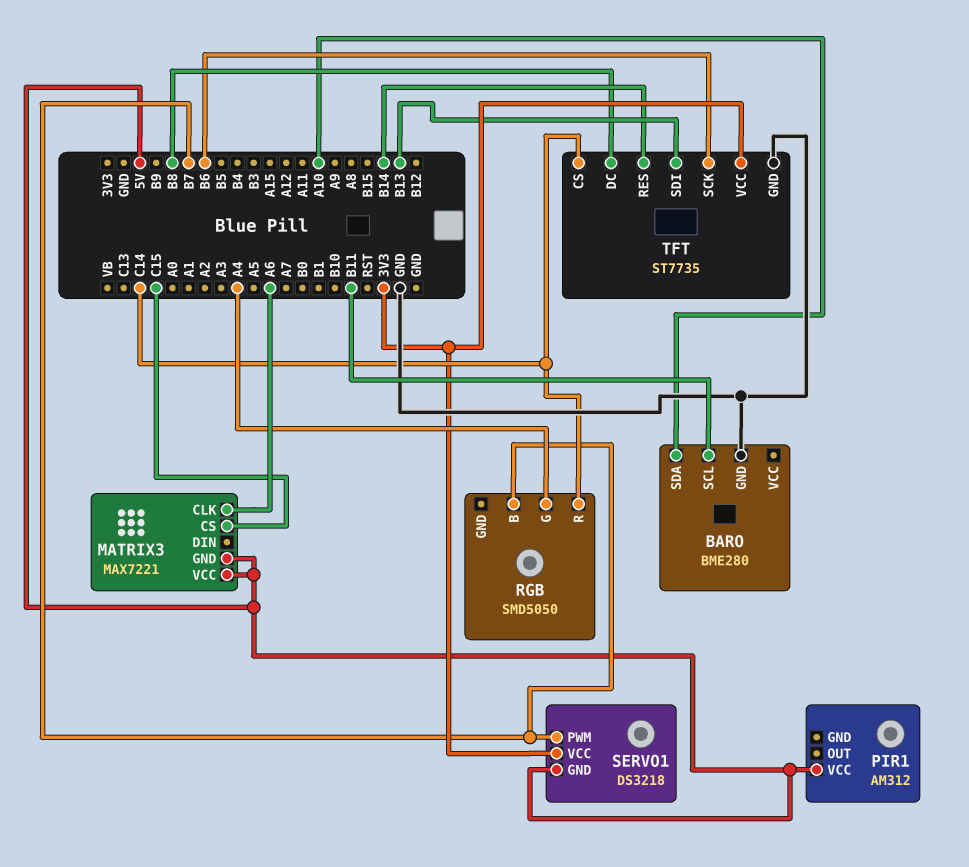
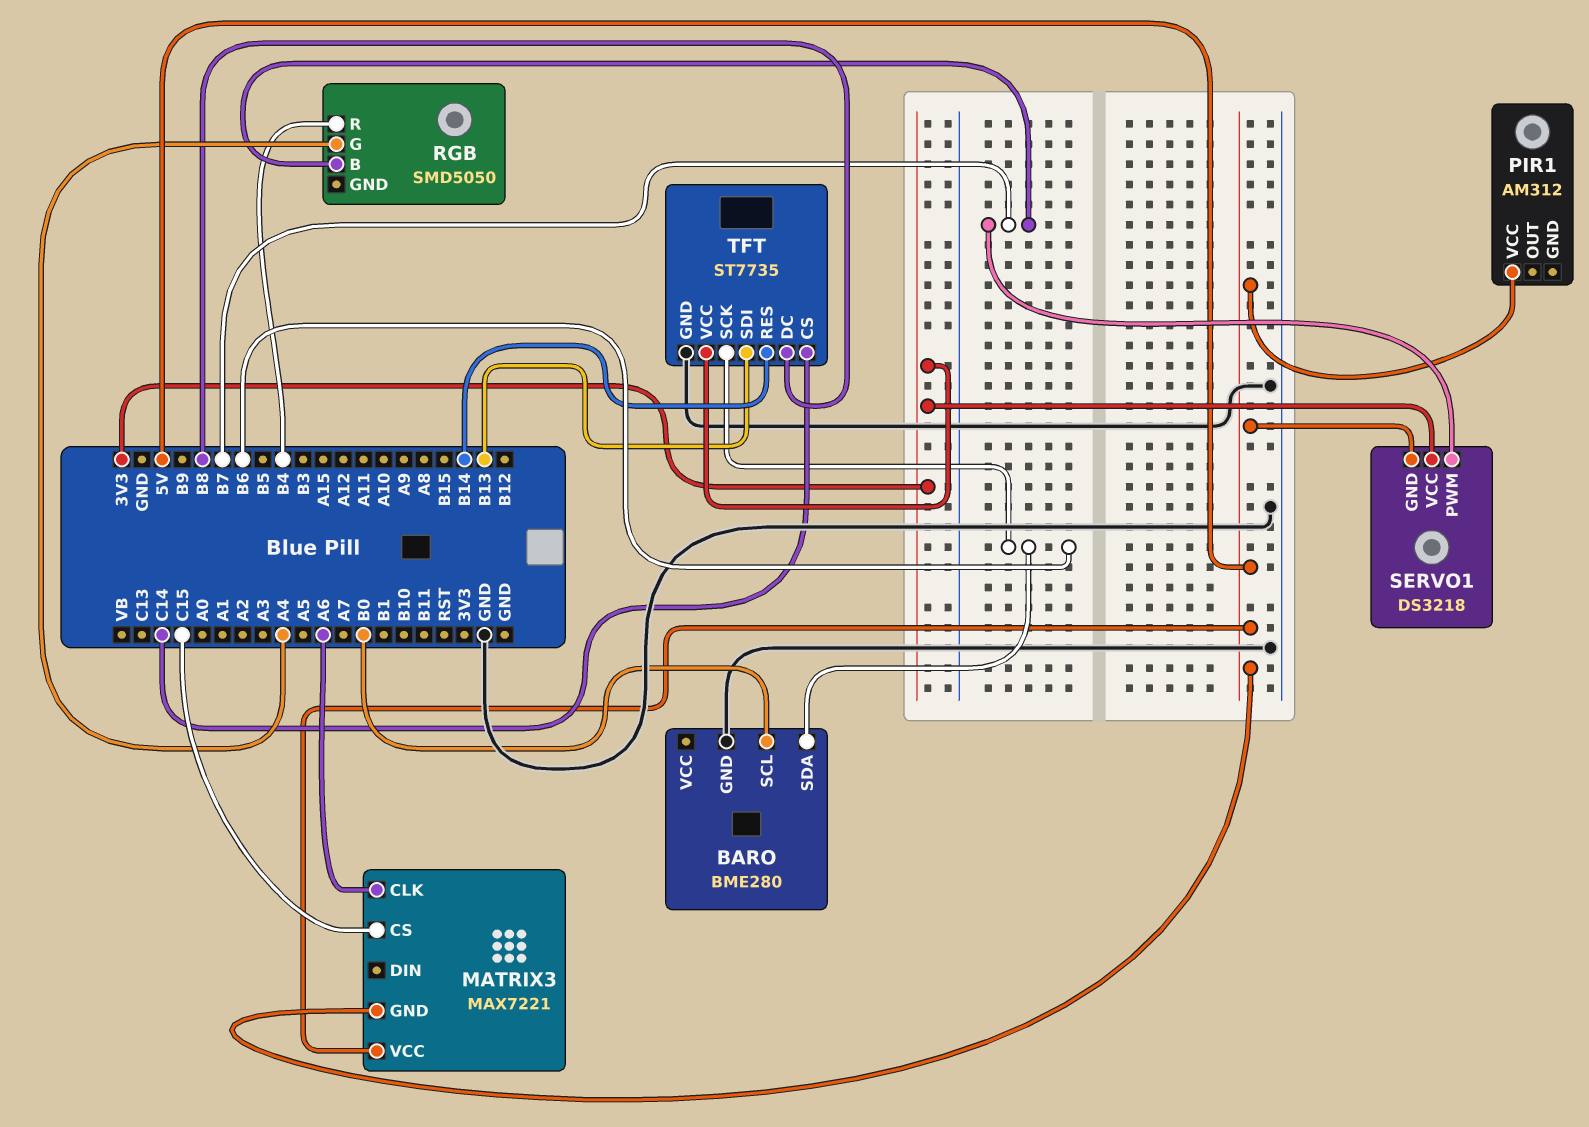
BARO pin SCL: B11 -> B0
BARO pin SDA: A10 -> B6
RGB pin R: C14 -> B4

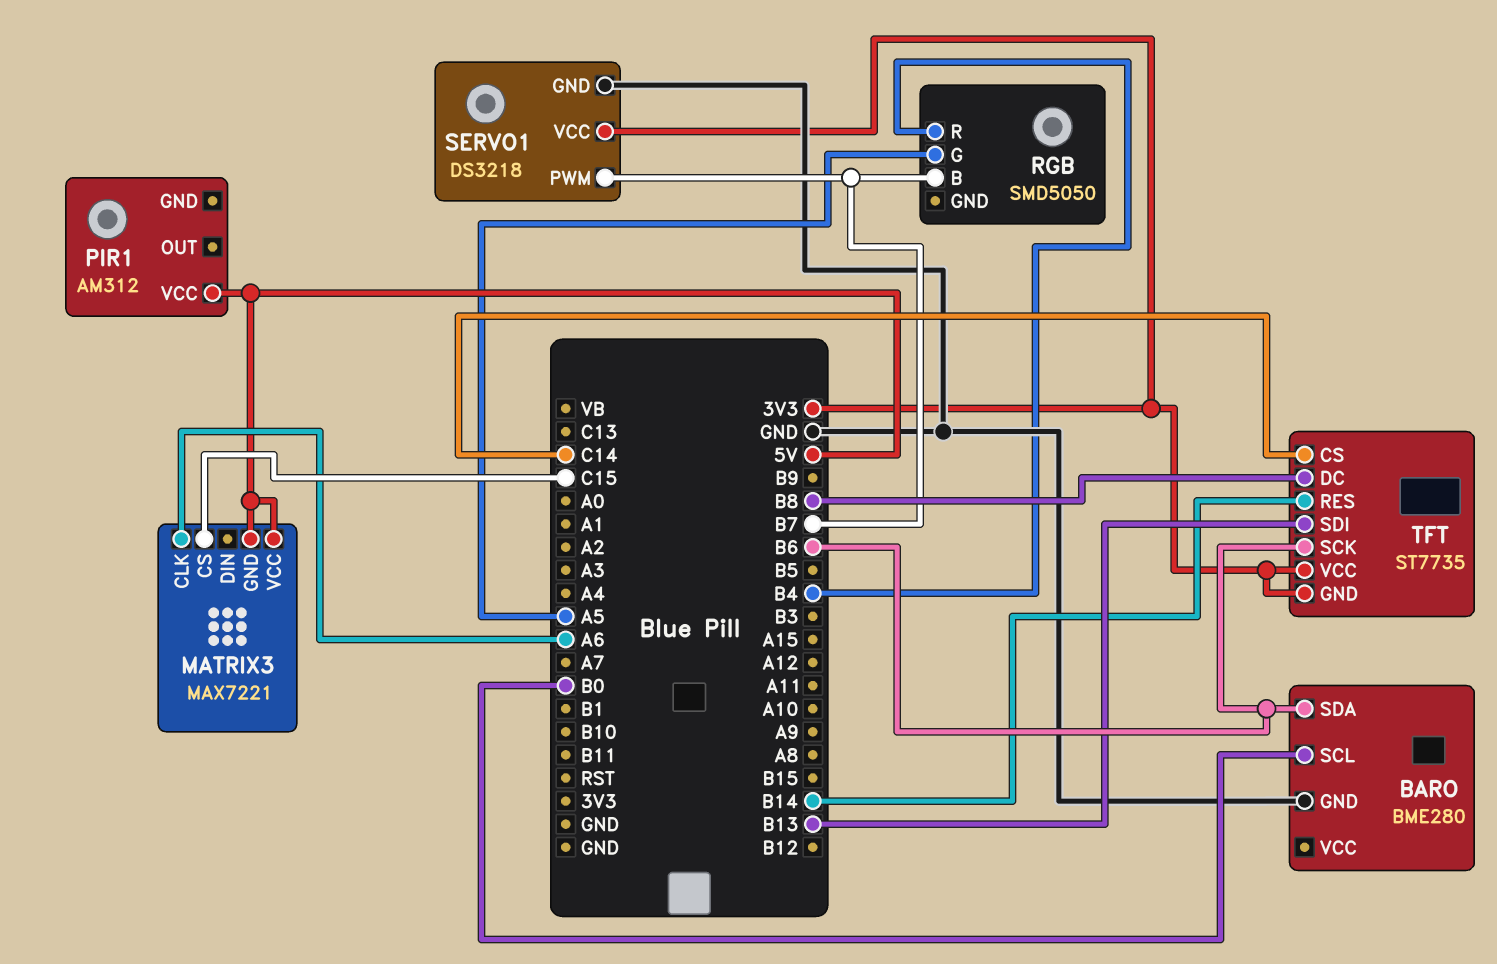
RGB pin G: A4 -> A5
SERVO1 pin GND: 5V -> GND
TFT pin GND: GND -> 3V3

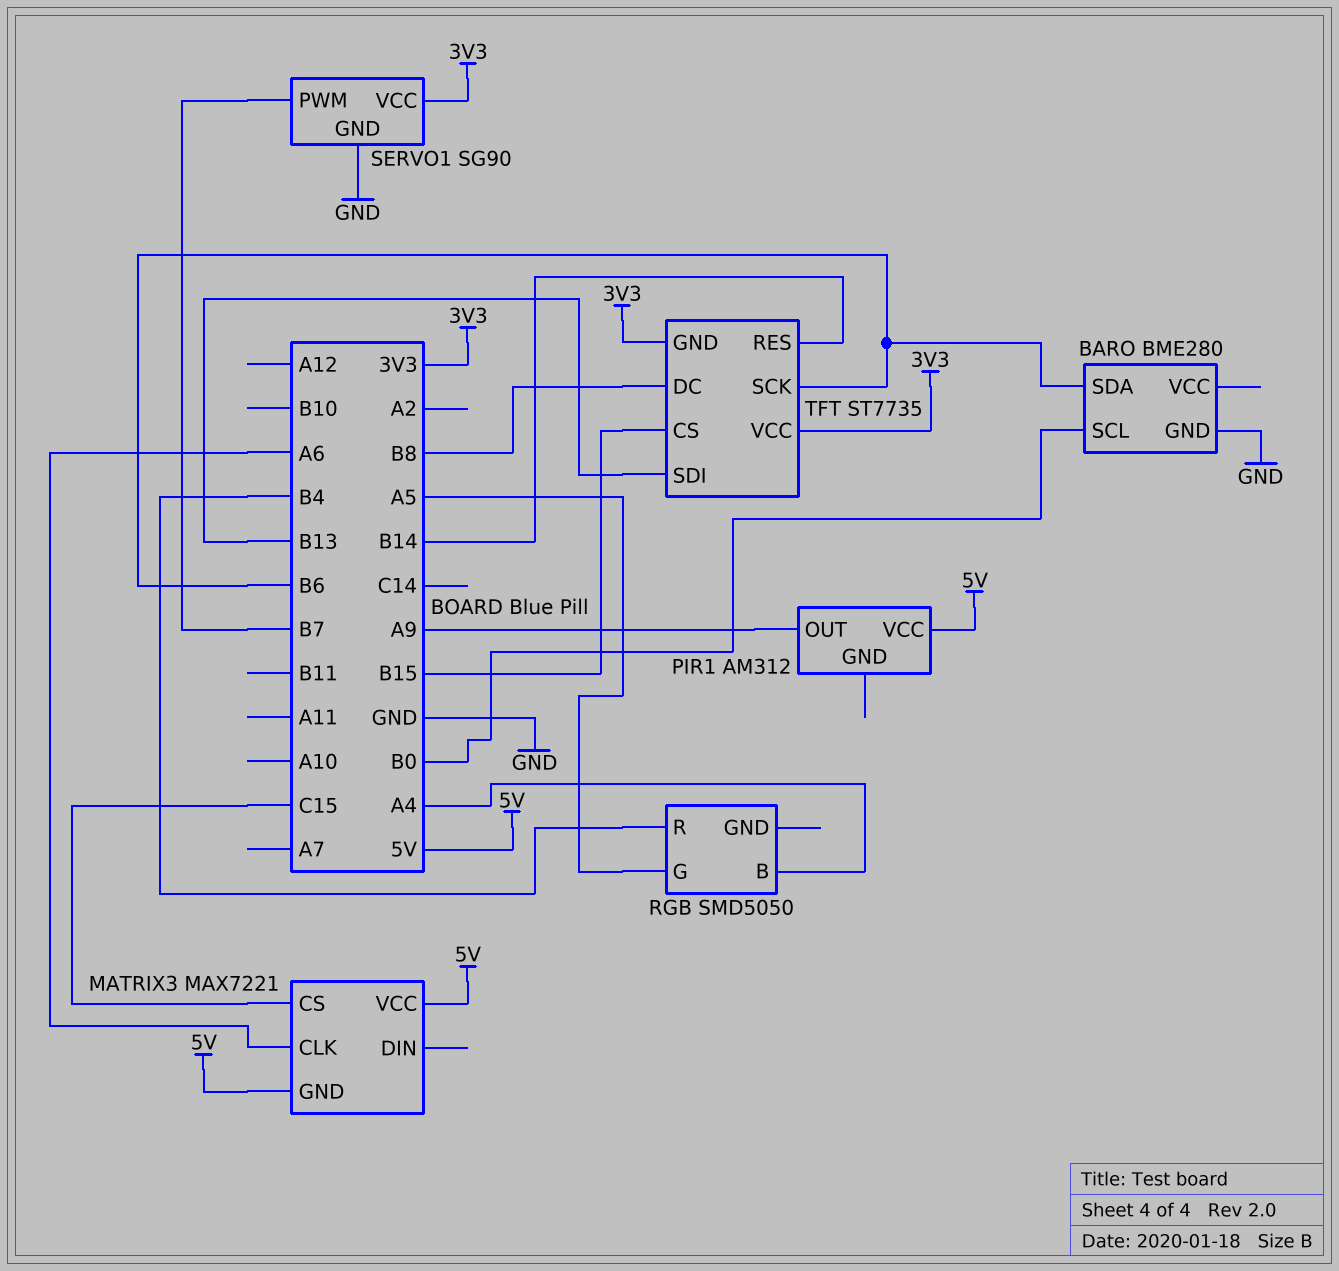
PIR1 pin OUT: none -> A9
RGB pin B: B7 -> A4
SERVO1: DS3218 -> SG90
TFT pin CS: C14 -> B15

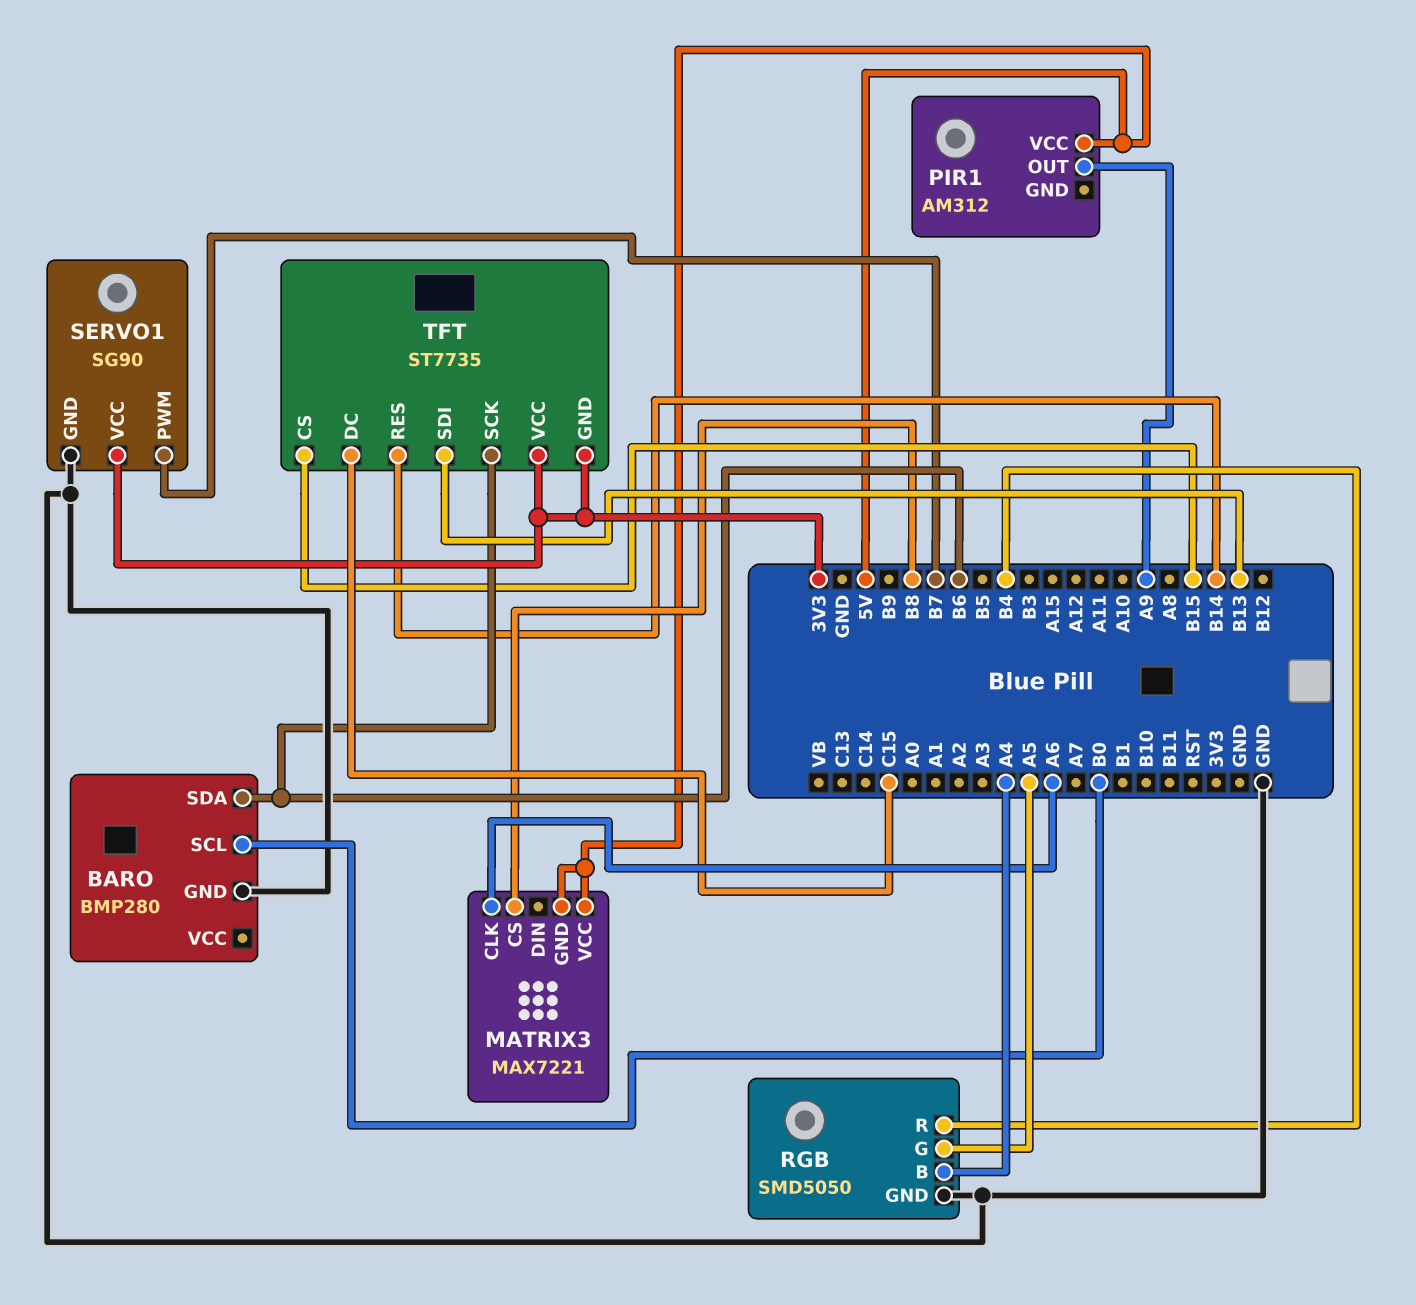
BARO: BME280 -> BMP280
MATRIX3 pin CS: C15 -> B8
RGB pin GND: none -> GND
TFT pin DC: B8 -> C15

